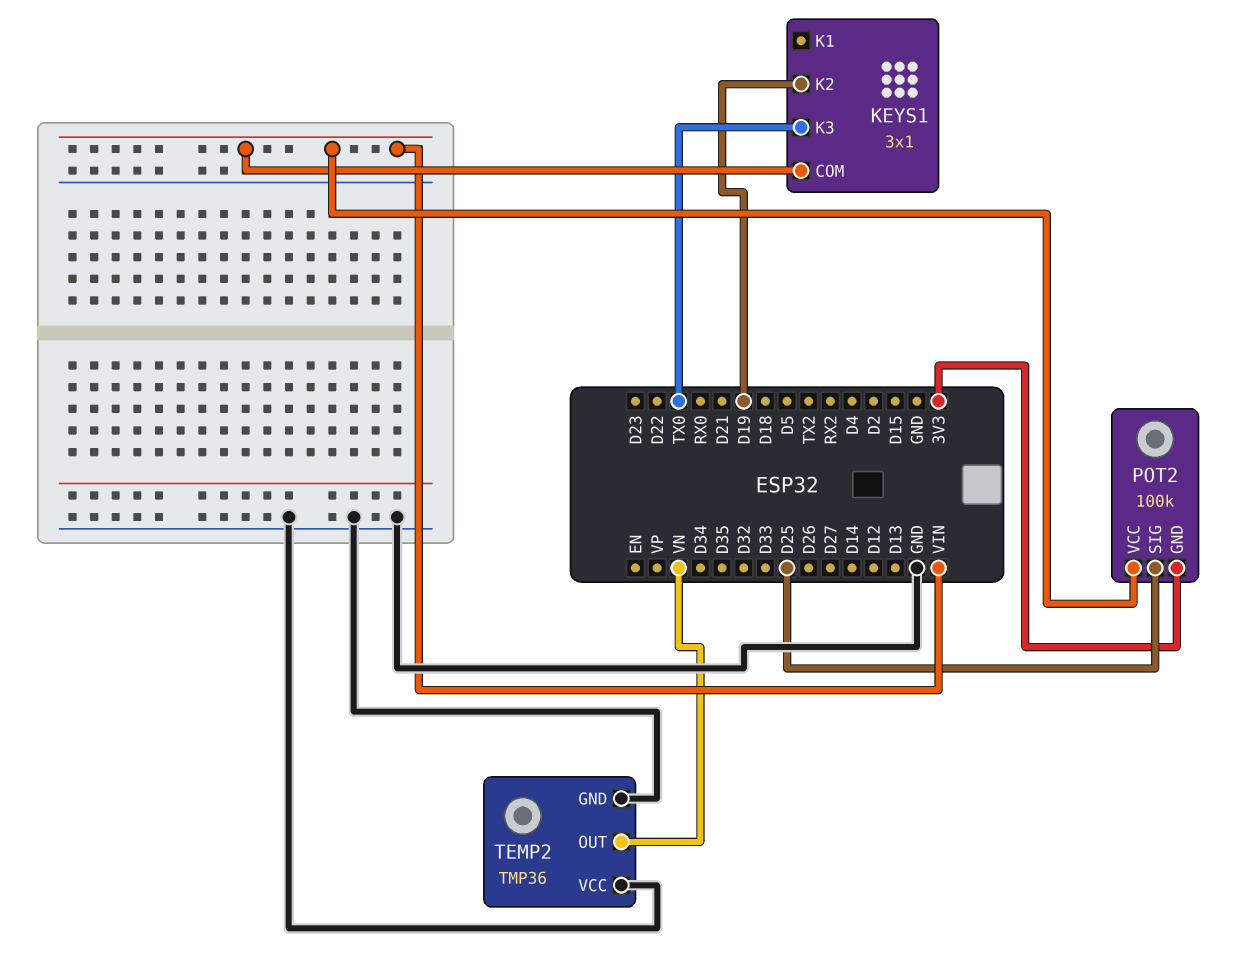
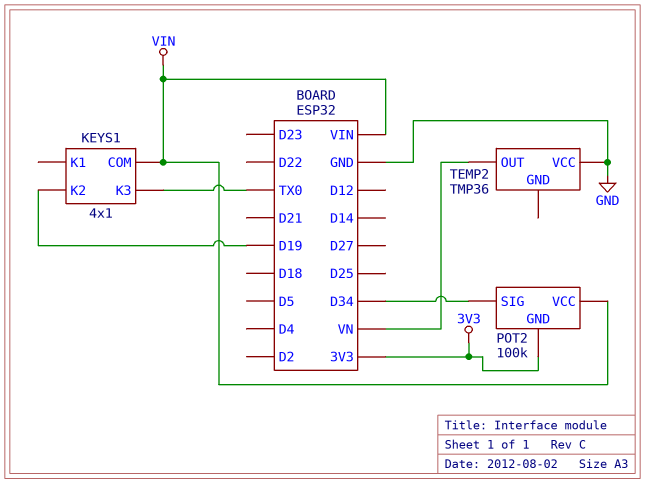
KEYS1: 3x1 -> 4x1
POT2 pin SIG: D25 -> D34
TEMP2 pin GND: GND -> none

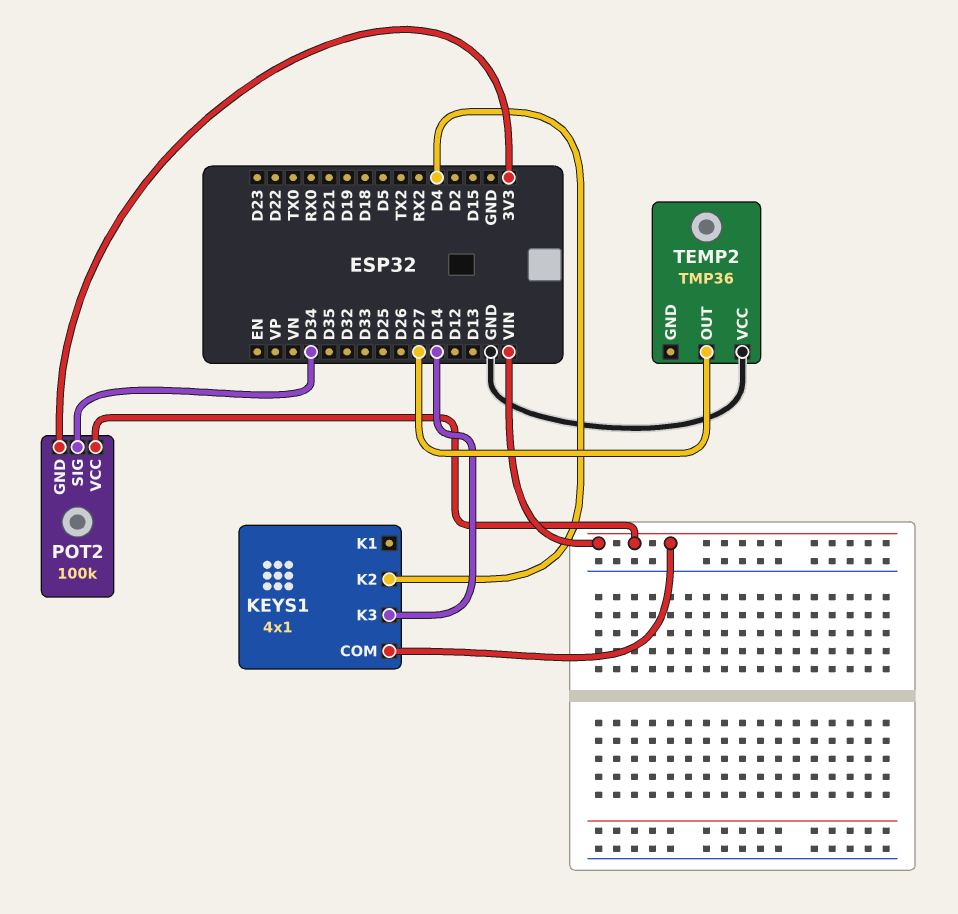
KEYS1 pin K2: D19 -> D4
KEYS1 pin K3: TX0 -> D14
TEMP2 pin OUT: VN -> D27

